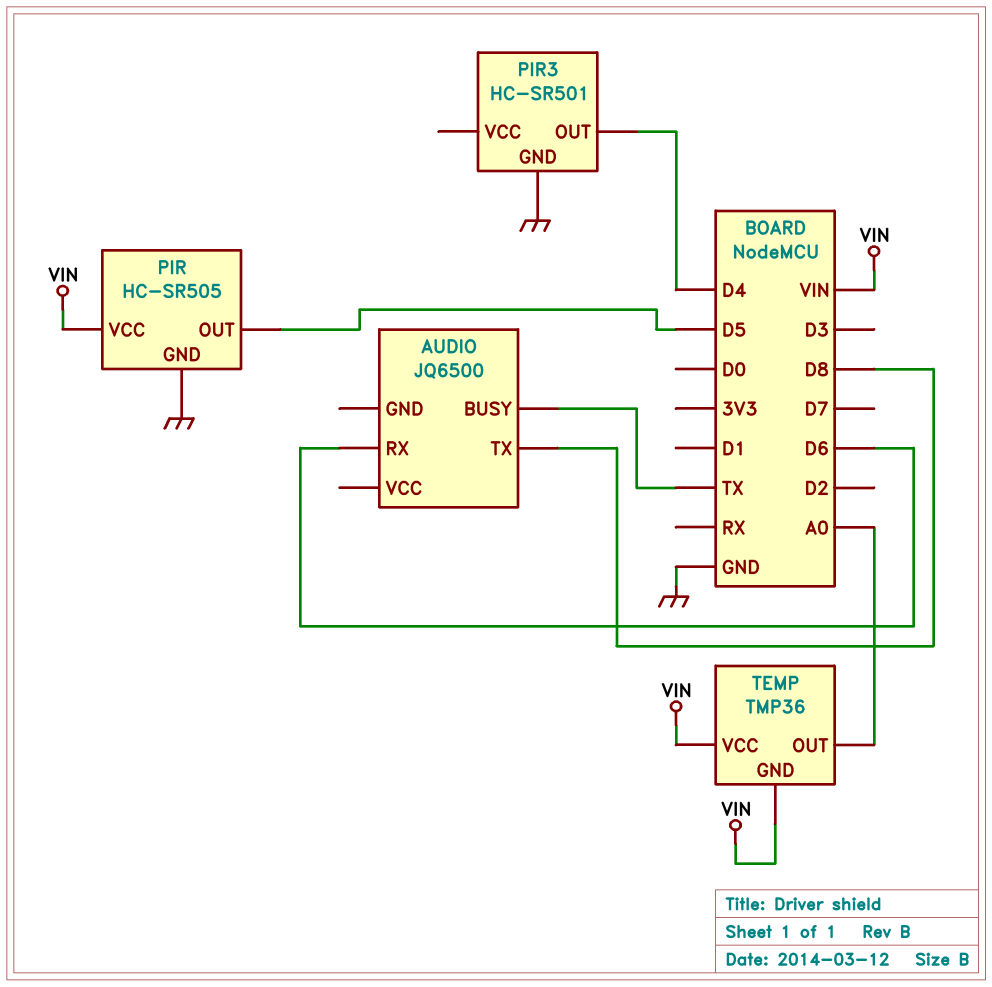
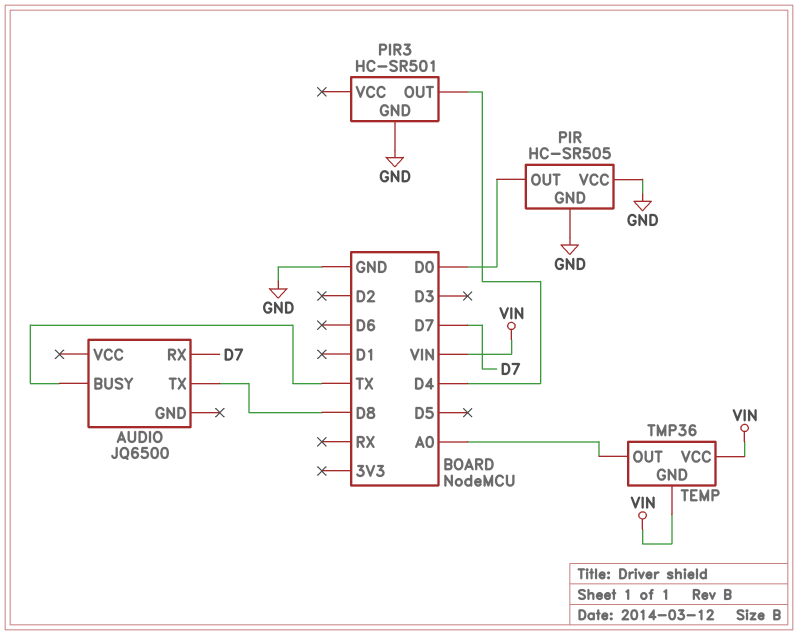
AUDIO pin RX: D6 -> D7
PIR pin OUT: D5 -> D0
PIR pin VCC: VIN -> GND

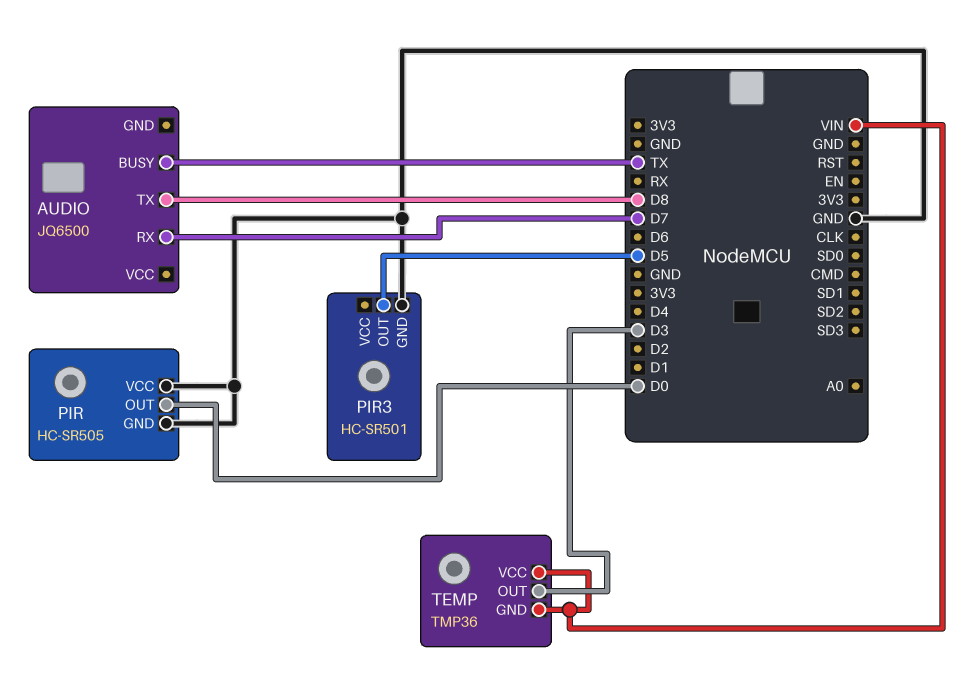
PIR3 pin OUT: D4 -> D5
TEMP pin OUT: A0 -> D3

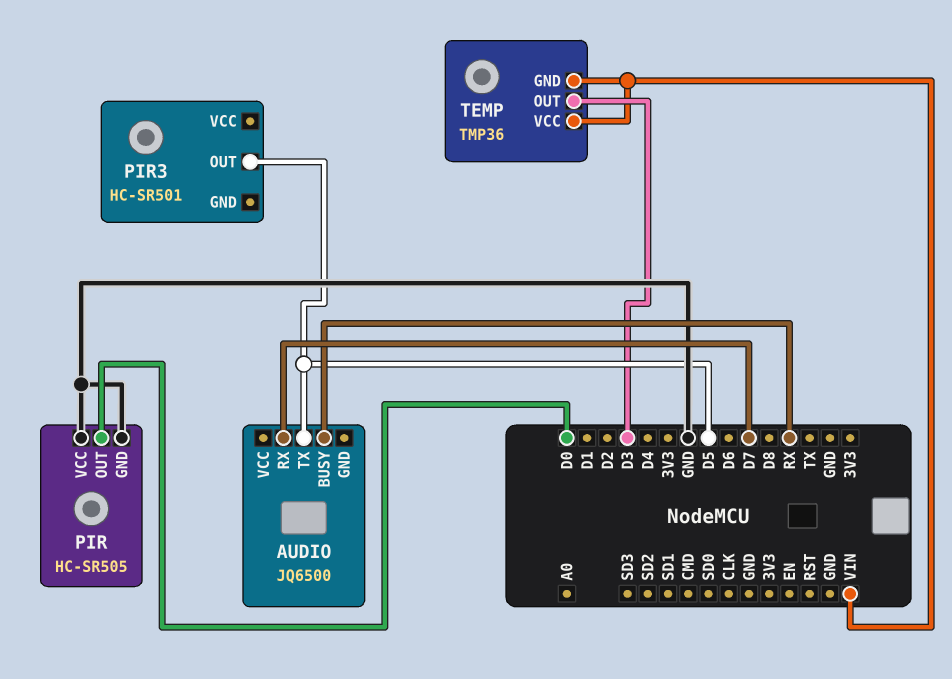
AUDIO pin BUSY: TX -> RX
AUDIO pin TX: D8 -> D5
PIR3 pin GND: GND -> none

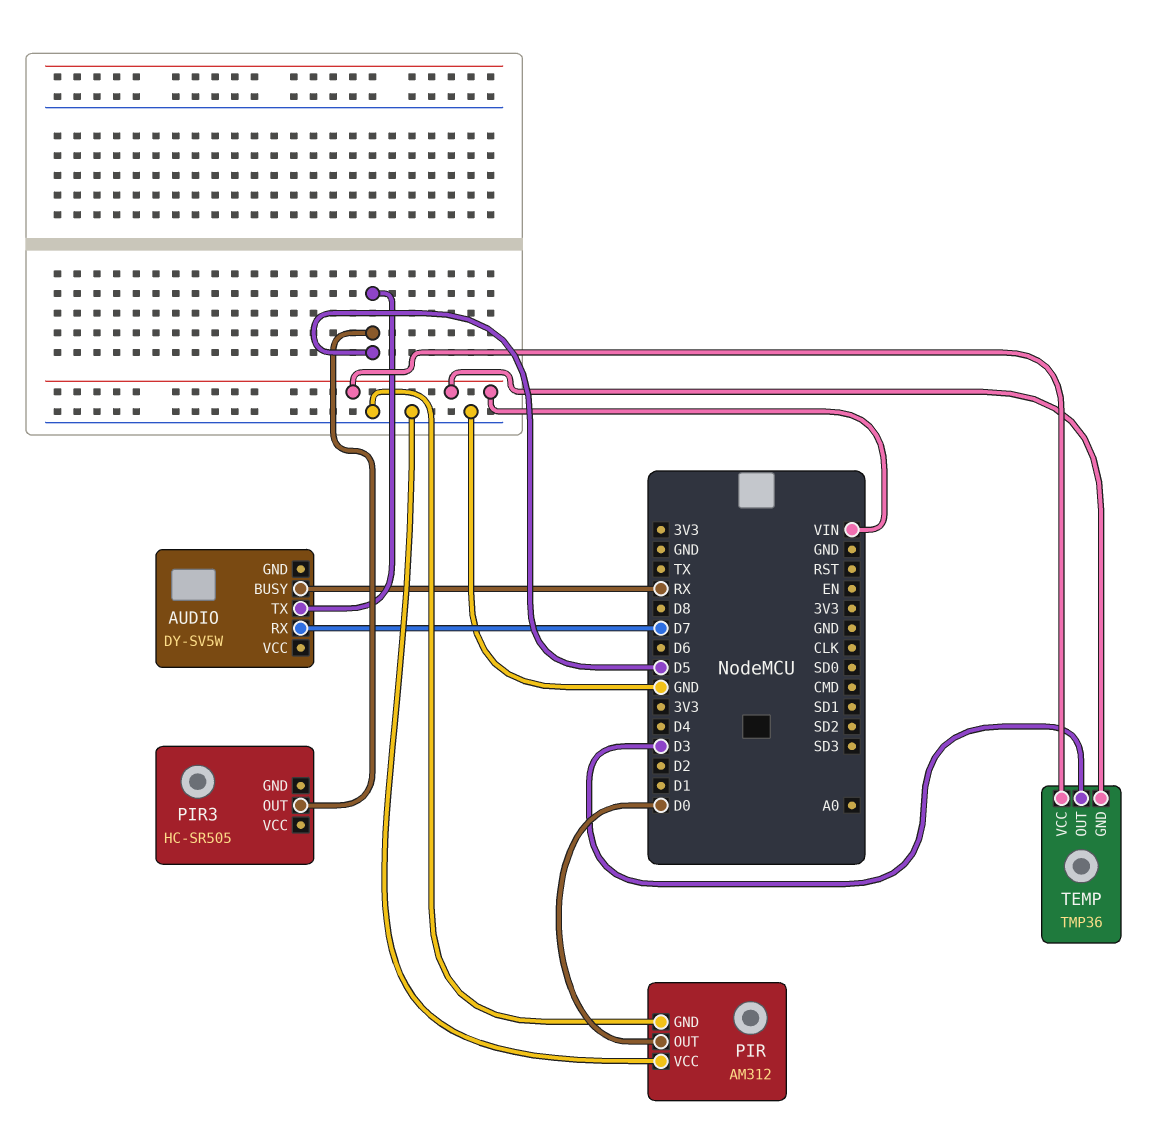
AUDIO: JQ6500 -> DY-SV5W
PIR: HC-SR505 -> AM312
PIR3: HC-SR501 -> HC-SR505

